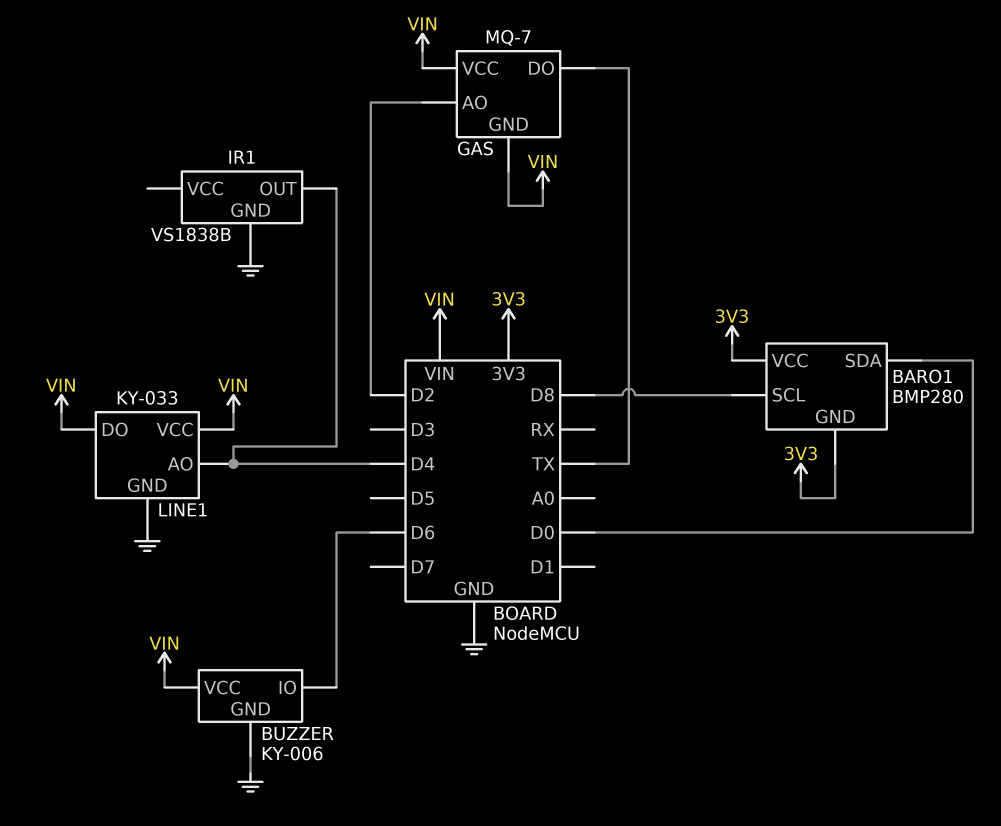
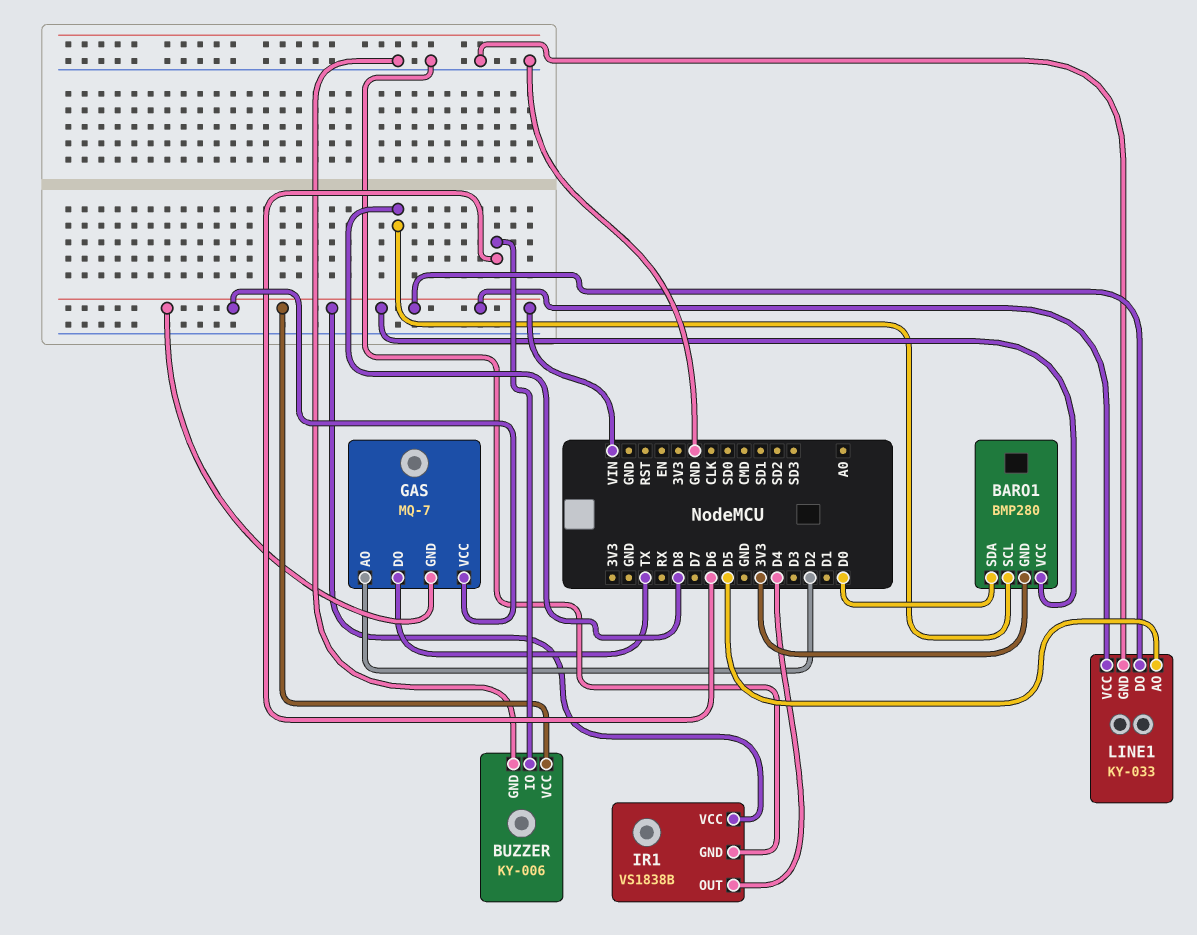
BARO1 pin VCC: 3V3 -> VIN
IR1 pin VCC: none -> VIN
LINE1 pin AO: D4 -> D5

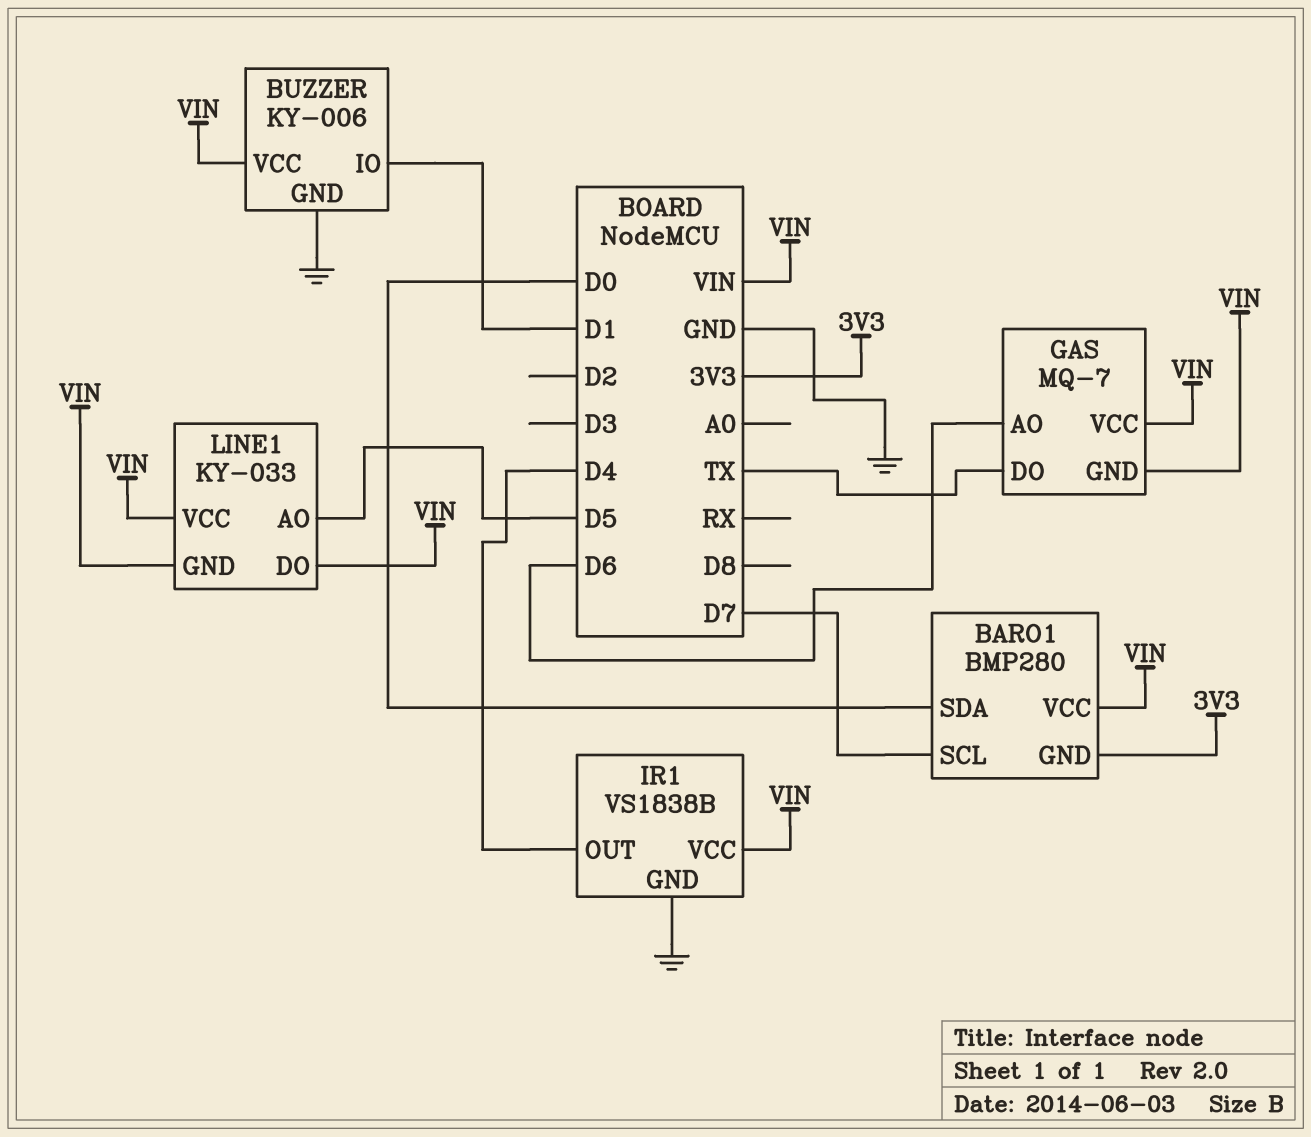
BARO1 pin SCL: D8 -> D7
BUZZER pin IO: D6 -> D1
GAS pin AO: D2 -> D6
LINE1 pin GND: GND -> VIN

